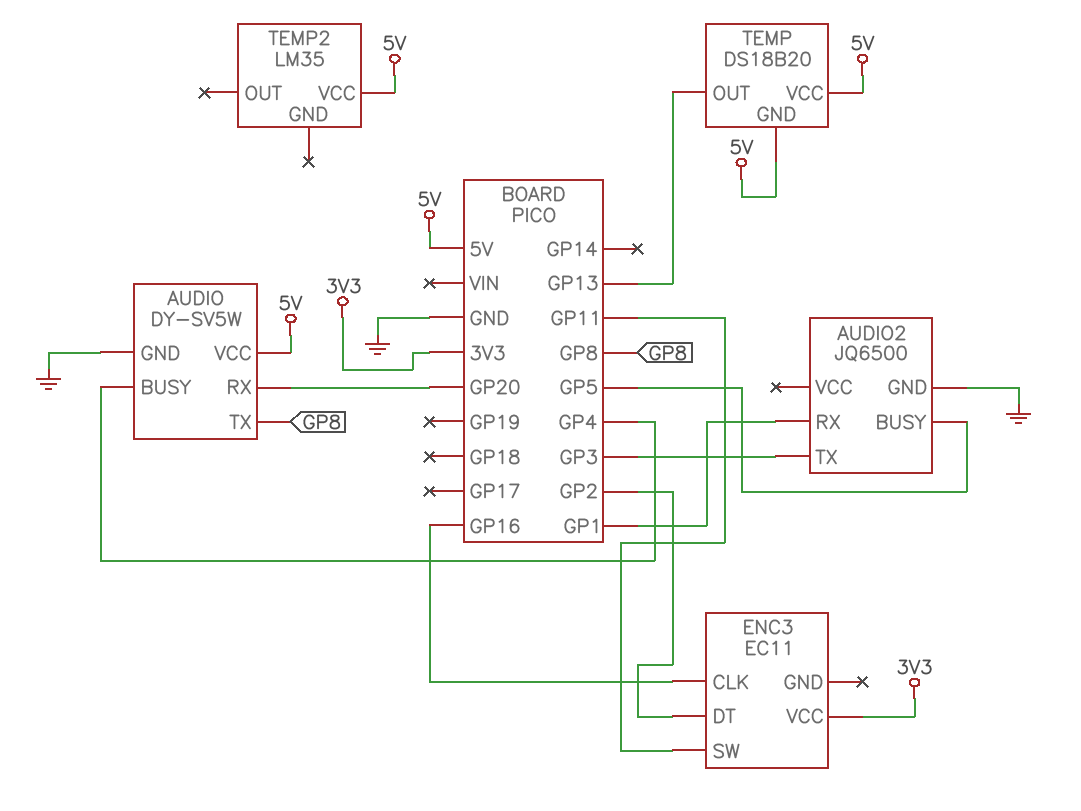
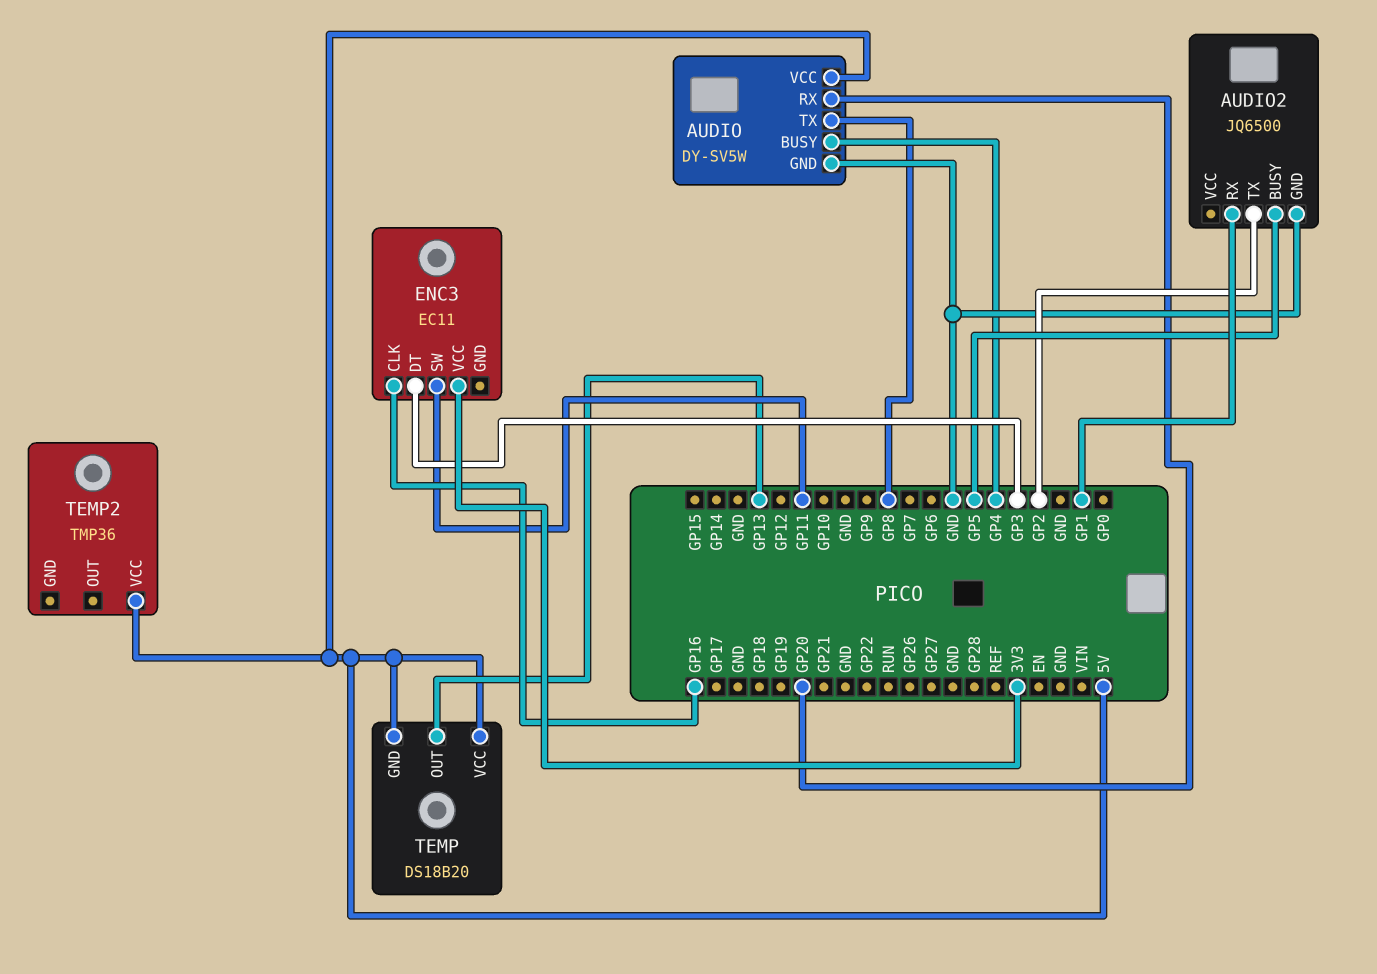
AUDIO2 pin TX: GP3 -> GP2
ENC3 pin DT: GP2 -> GP3
TEMP2: LM35 -> TMP36

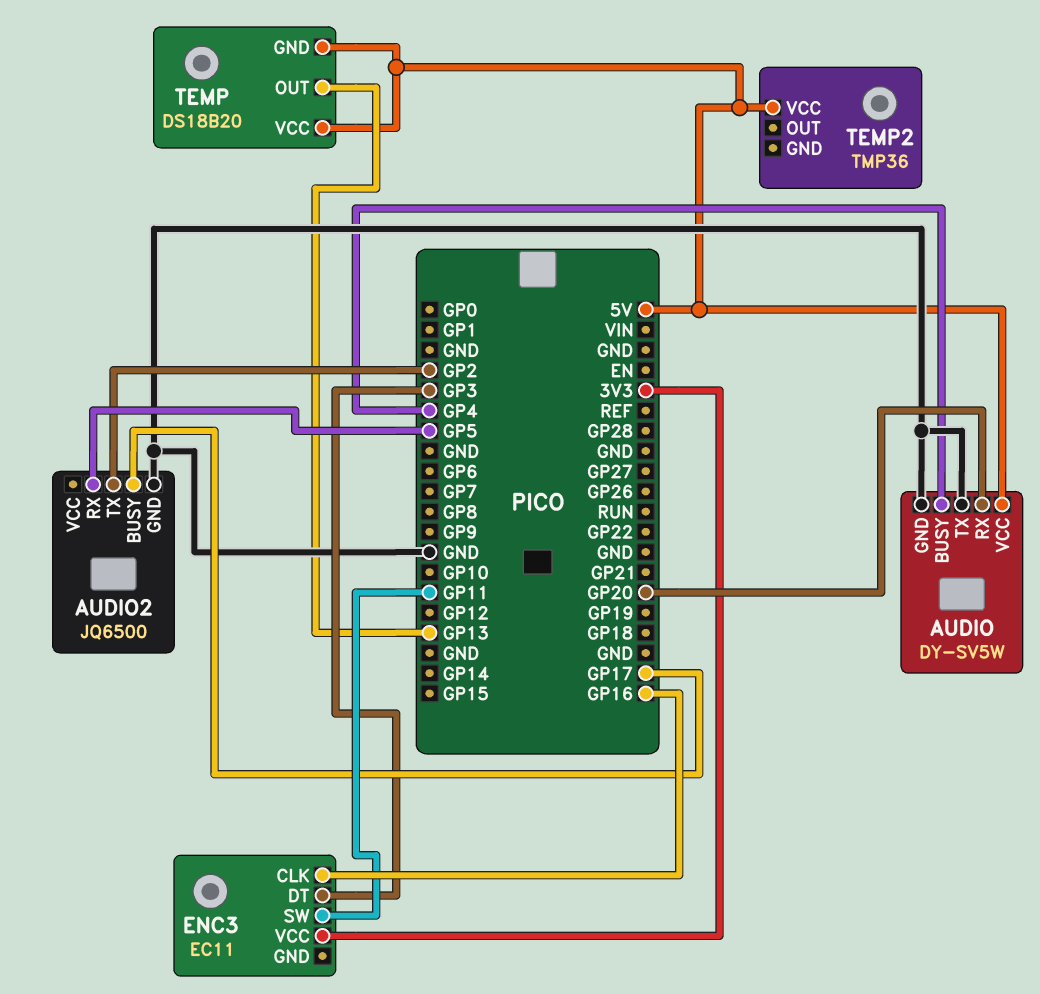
AUDIO pin TX: GP8 -> GND
AUDIO2 pin BUSY: GP5 -> GP17
AUDIO2 pin RX: GP1 -> GP5

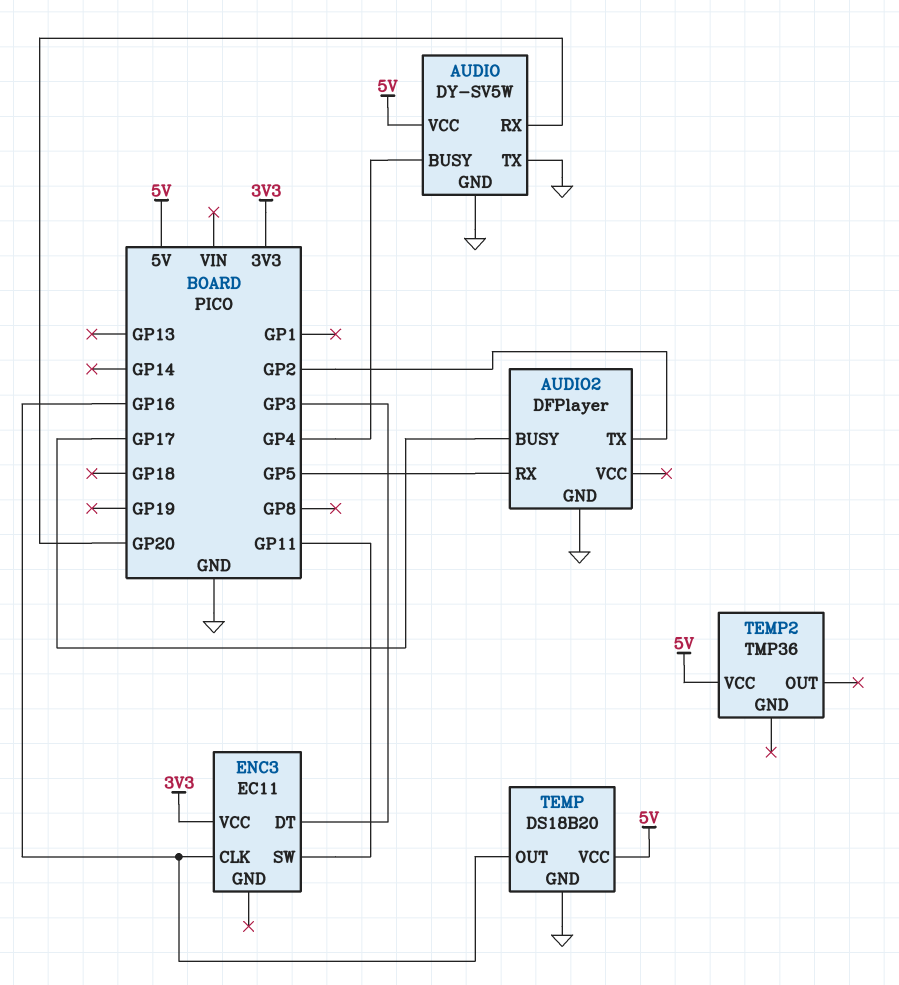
AUDIO2: JQ6500 -> DFPlayer
TEMP pin GND: 5V -> GND
TEMP pin OUT: GP13 -> GP16

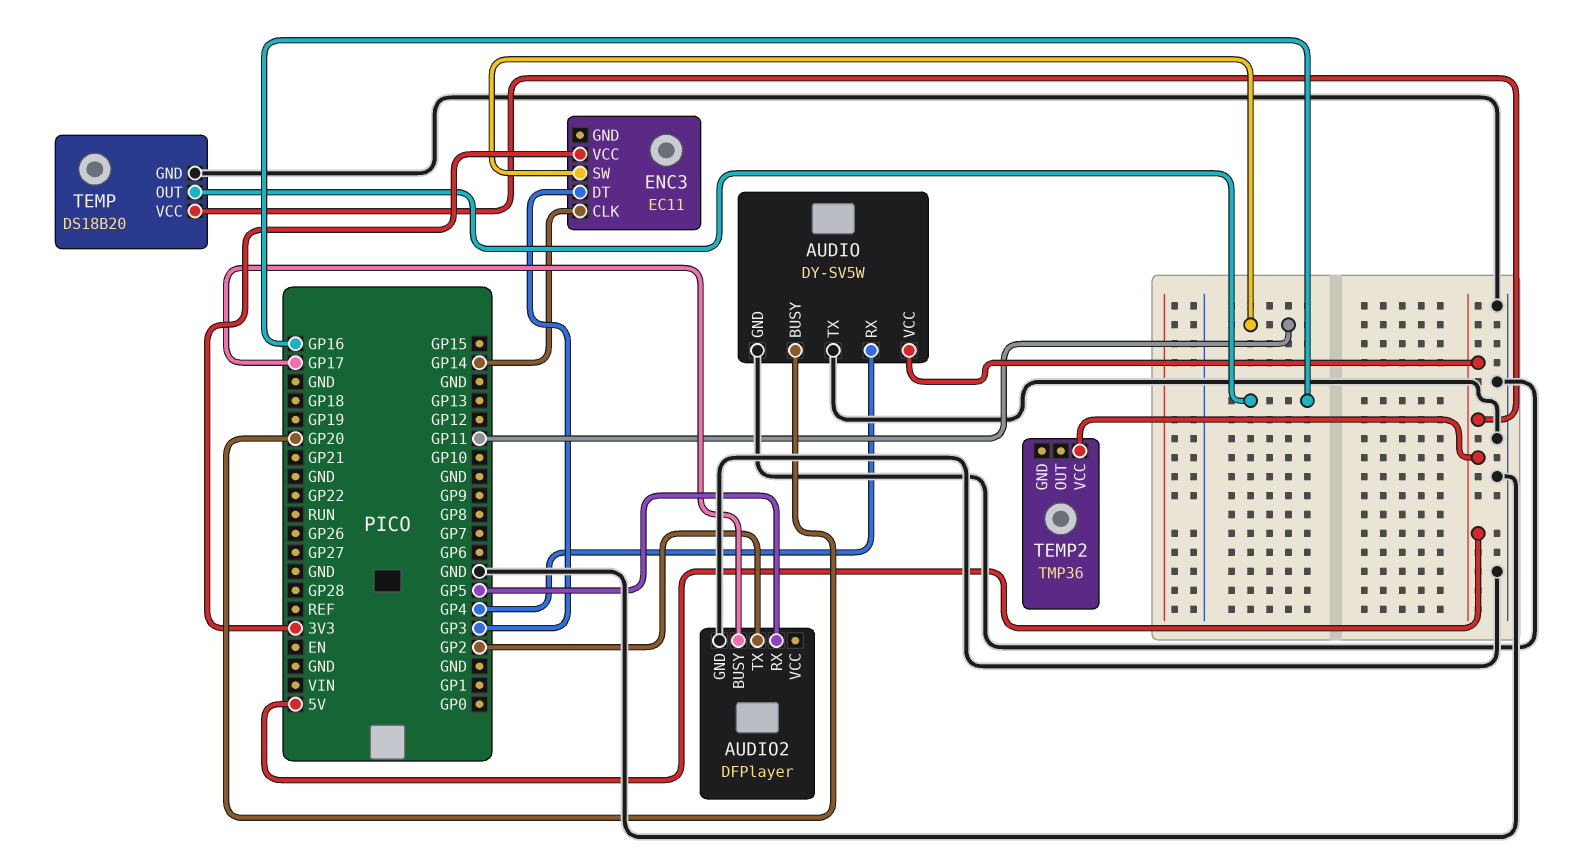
AUDIO pin BUSY: GP4 -> GP20
AUDIO pin RX: GP20 -> GP4
ENC3 pin CLK: GP16 -> GP14

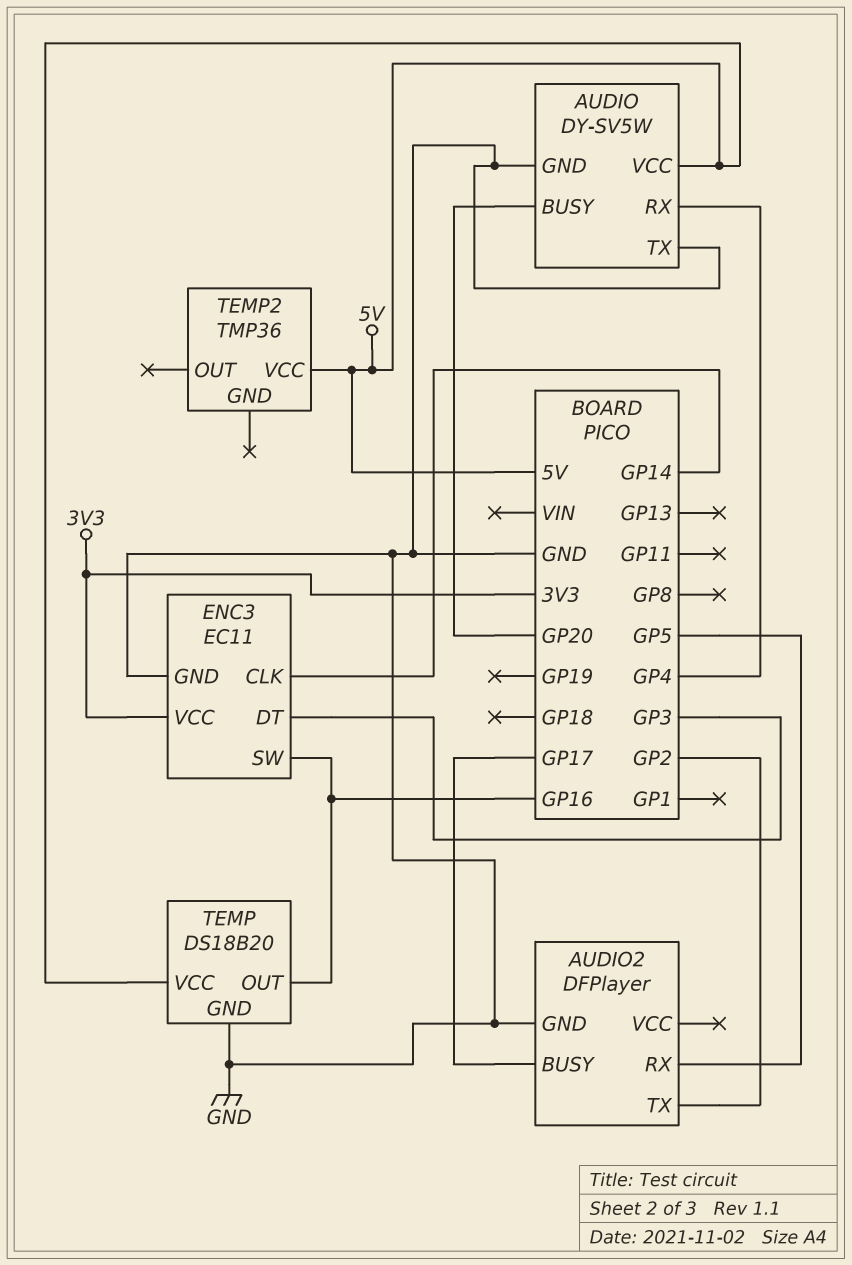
ENC3 pin GND: none -> GND
ENC3 pin SW: GP11 -> GP16

